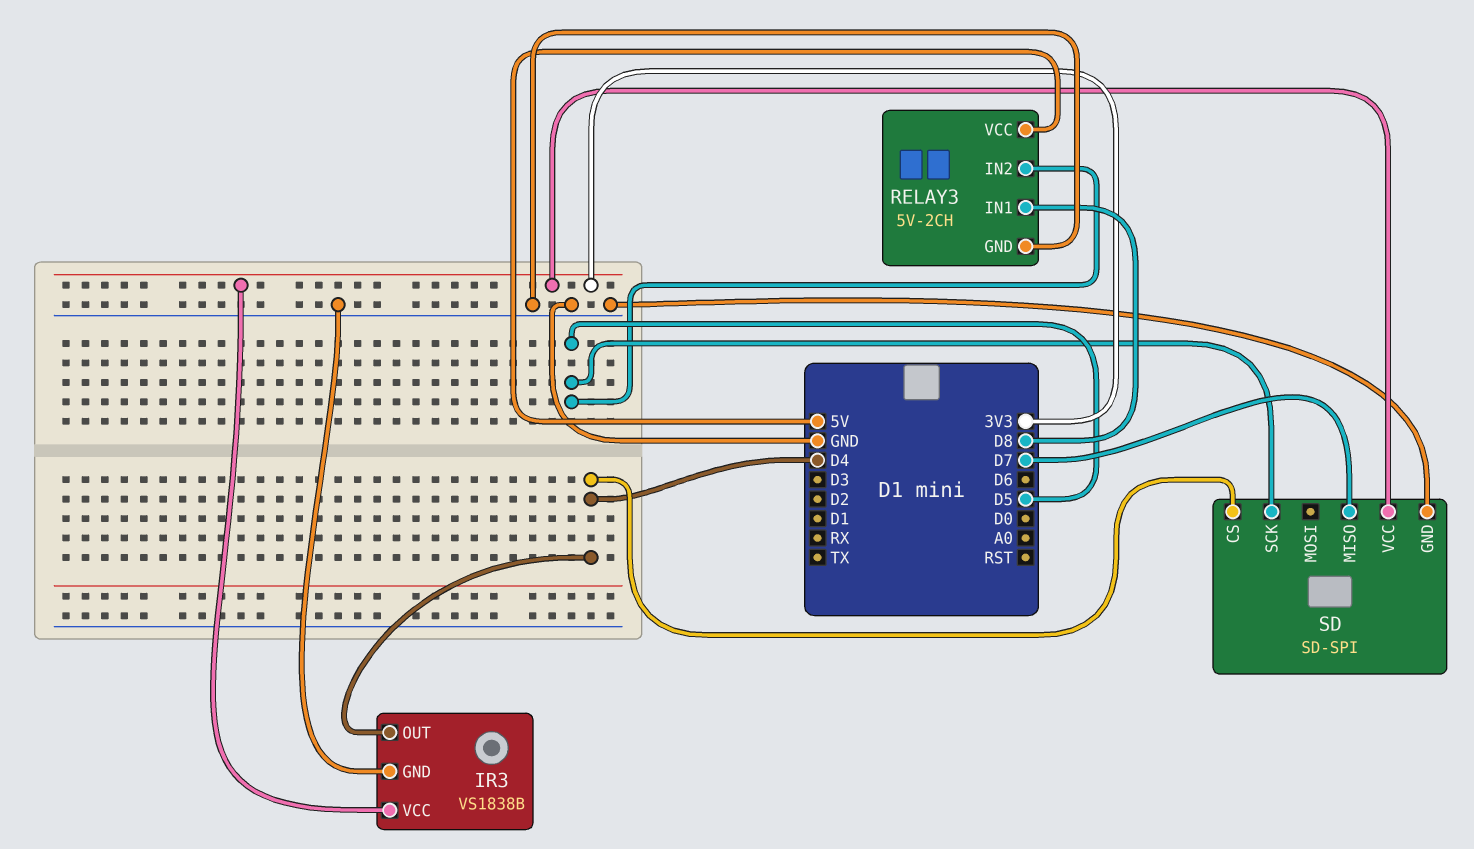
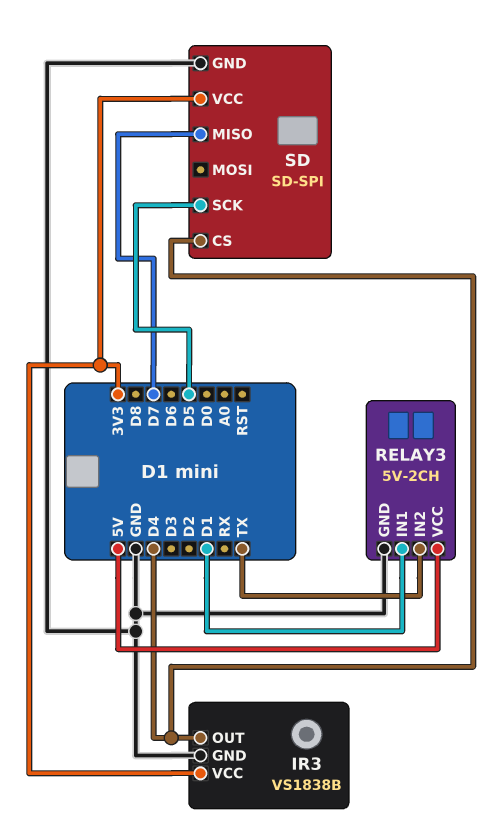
RELAY3 pin IN1: D8 -> D1
RELAY3 pin IN2: D5 -> TX

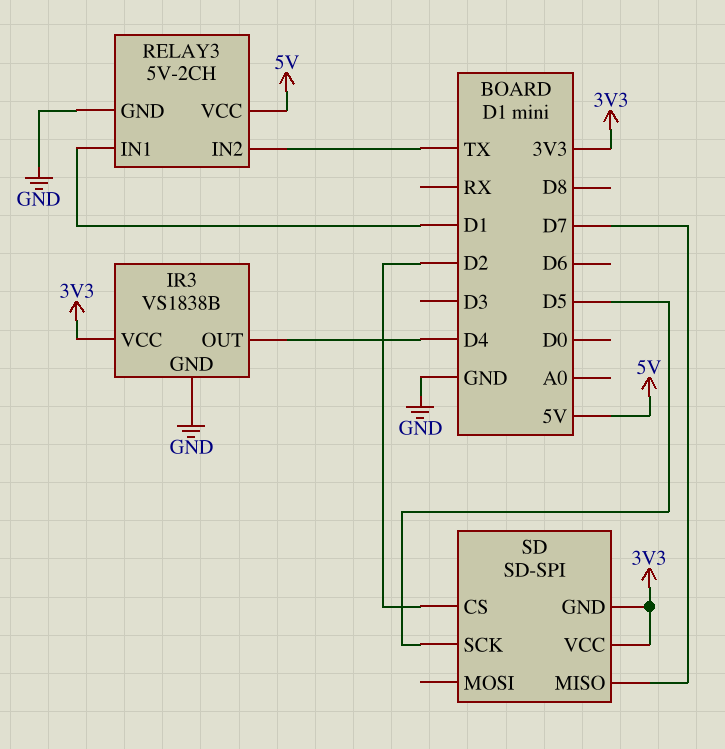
SD pin CS: D4 -> D2
SD pin GND: GND -> 3V3

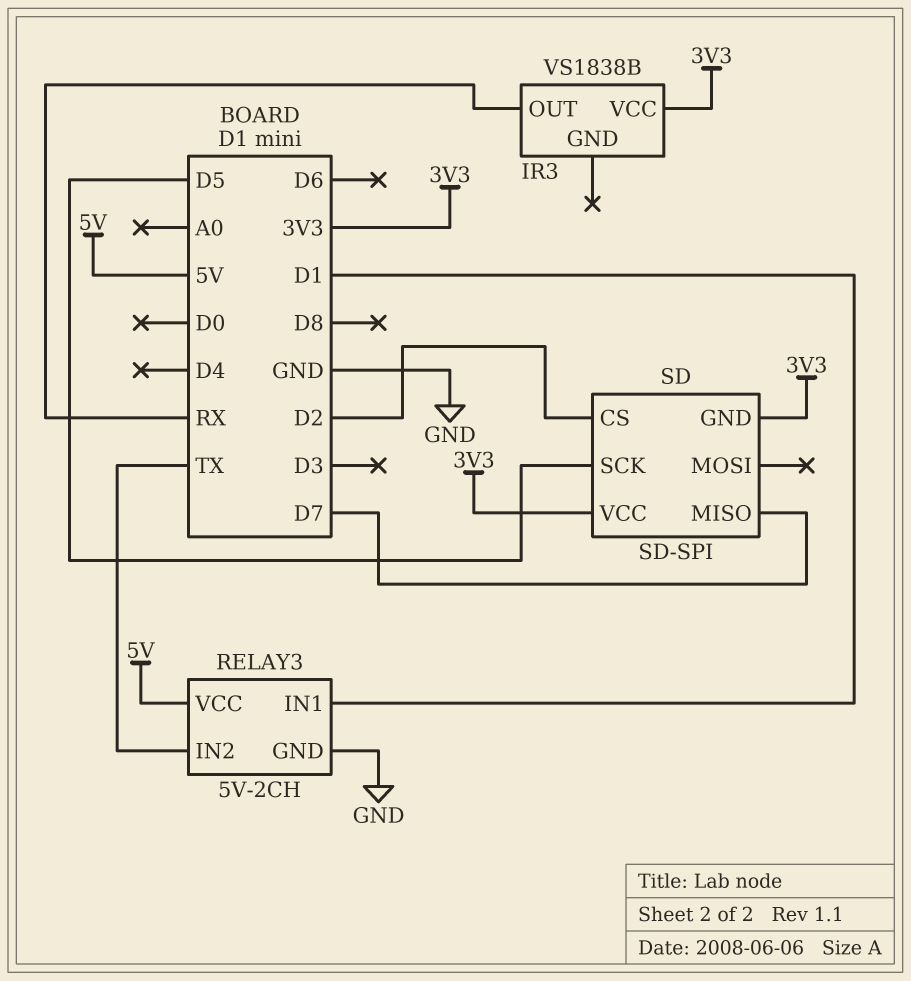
IR3 pin GND: GND -> none
IR3 pin OUT: D4 -> RX

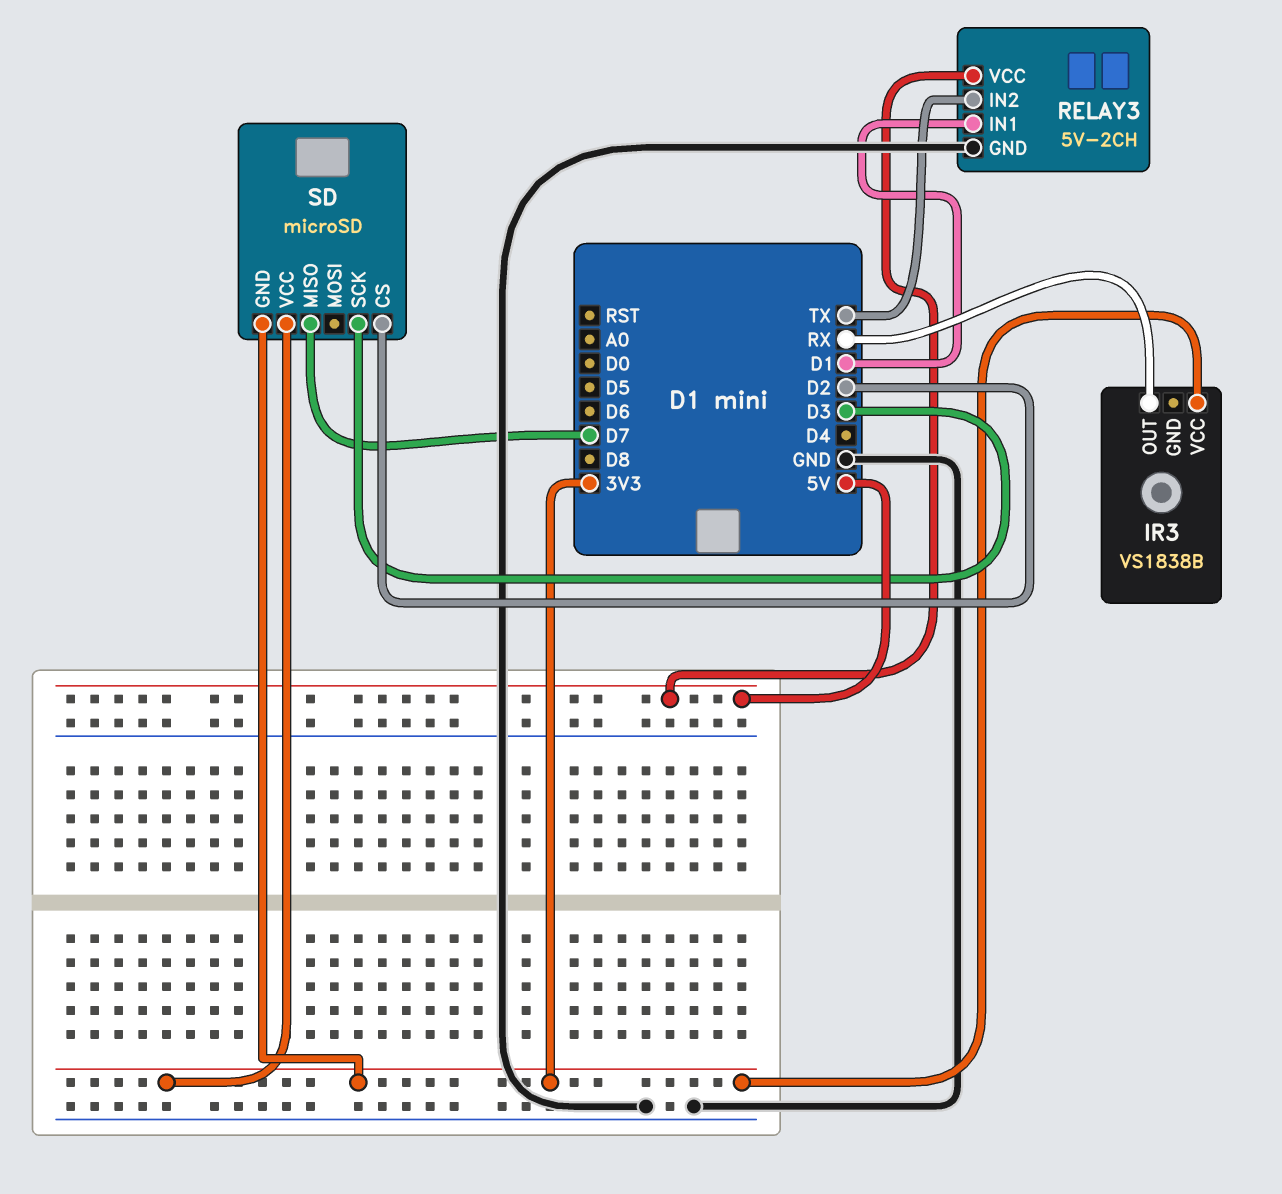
SD: SD-SPI -> microSD
SD pin SCK: D5 -> D3

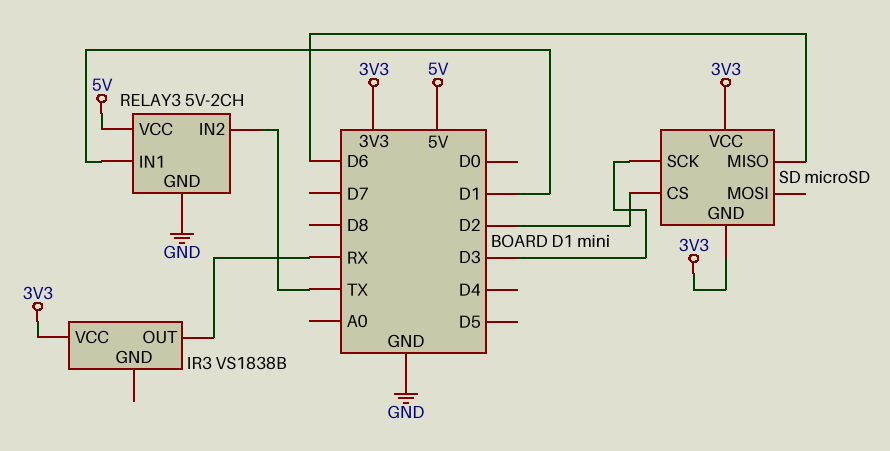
SD pin MISO: D7 -> D6

